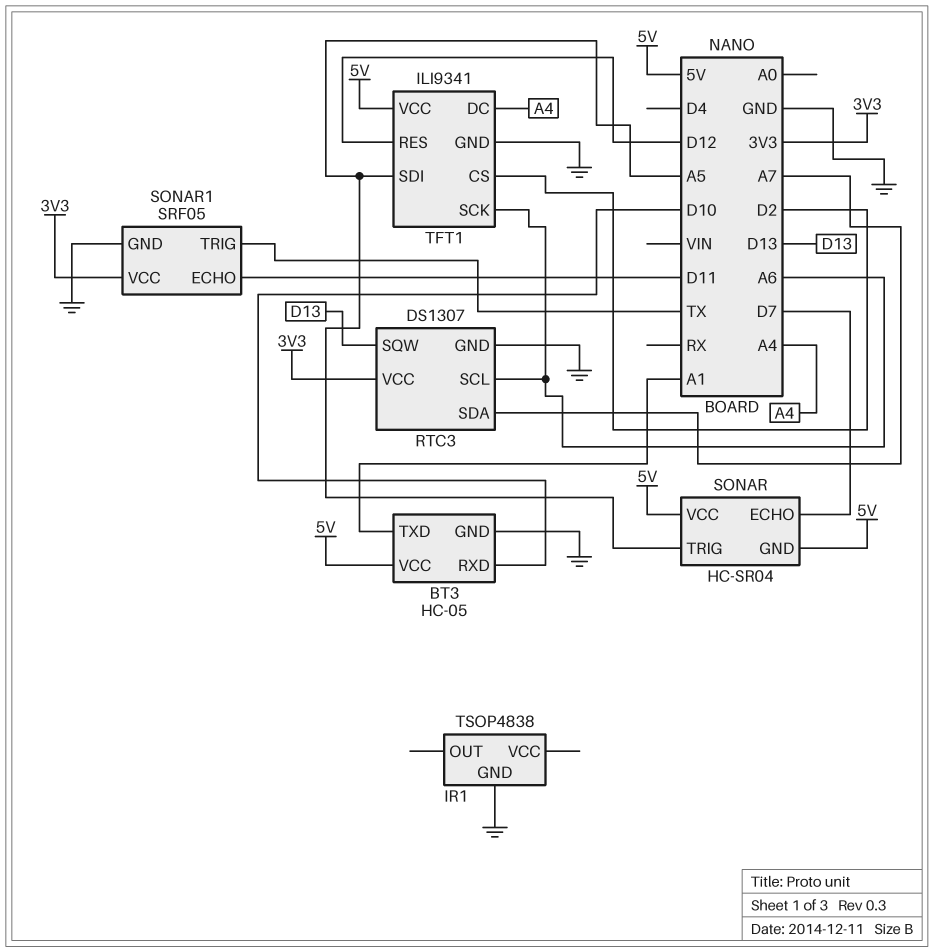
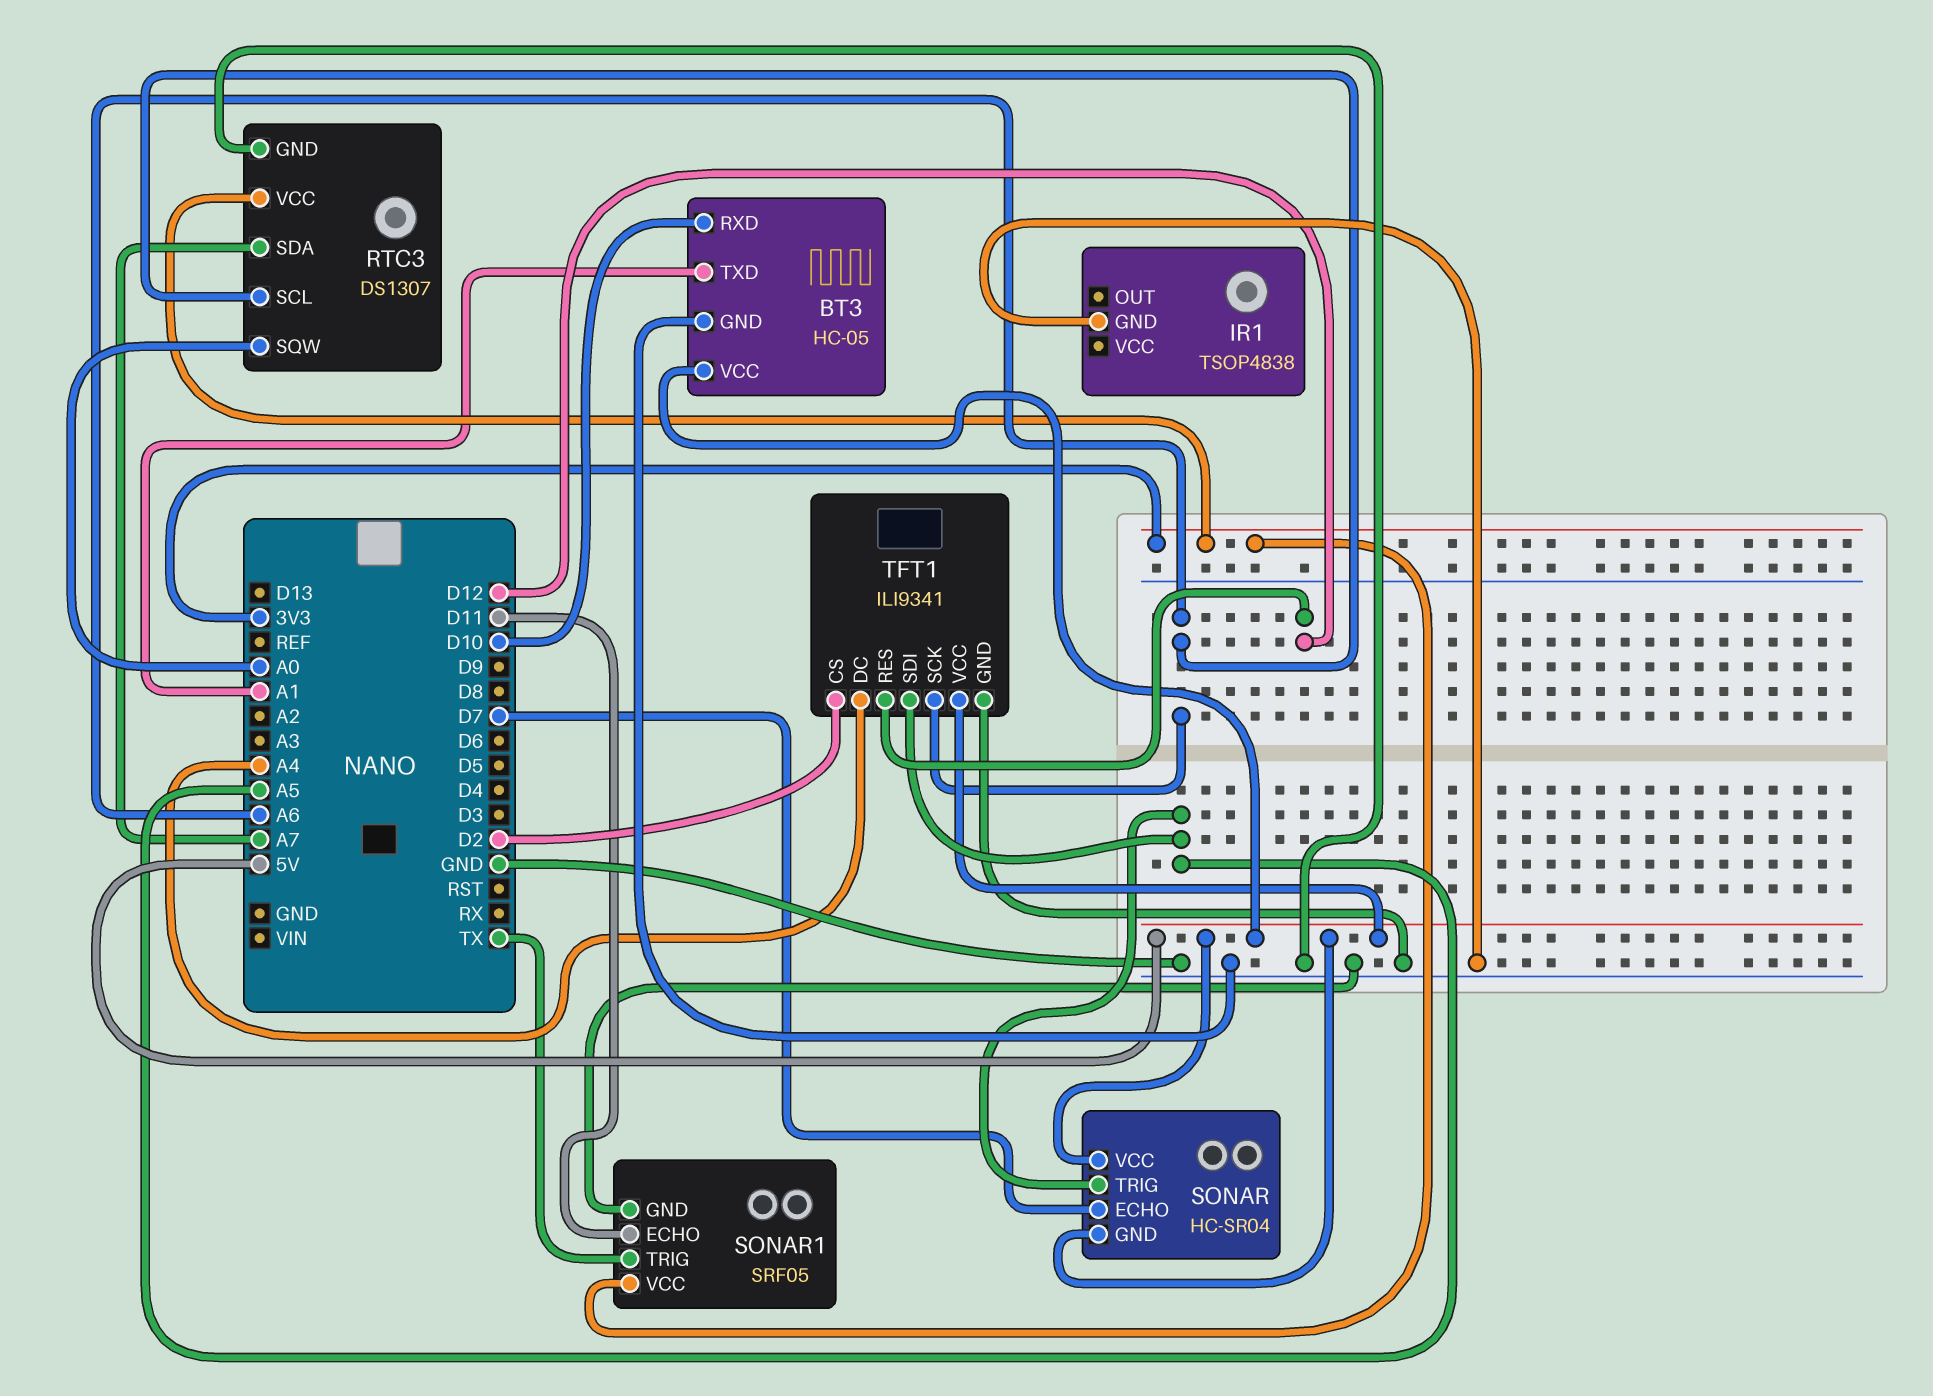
RTC3 pin SQW: D13 -> A0

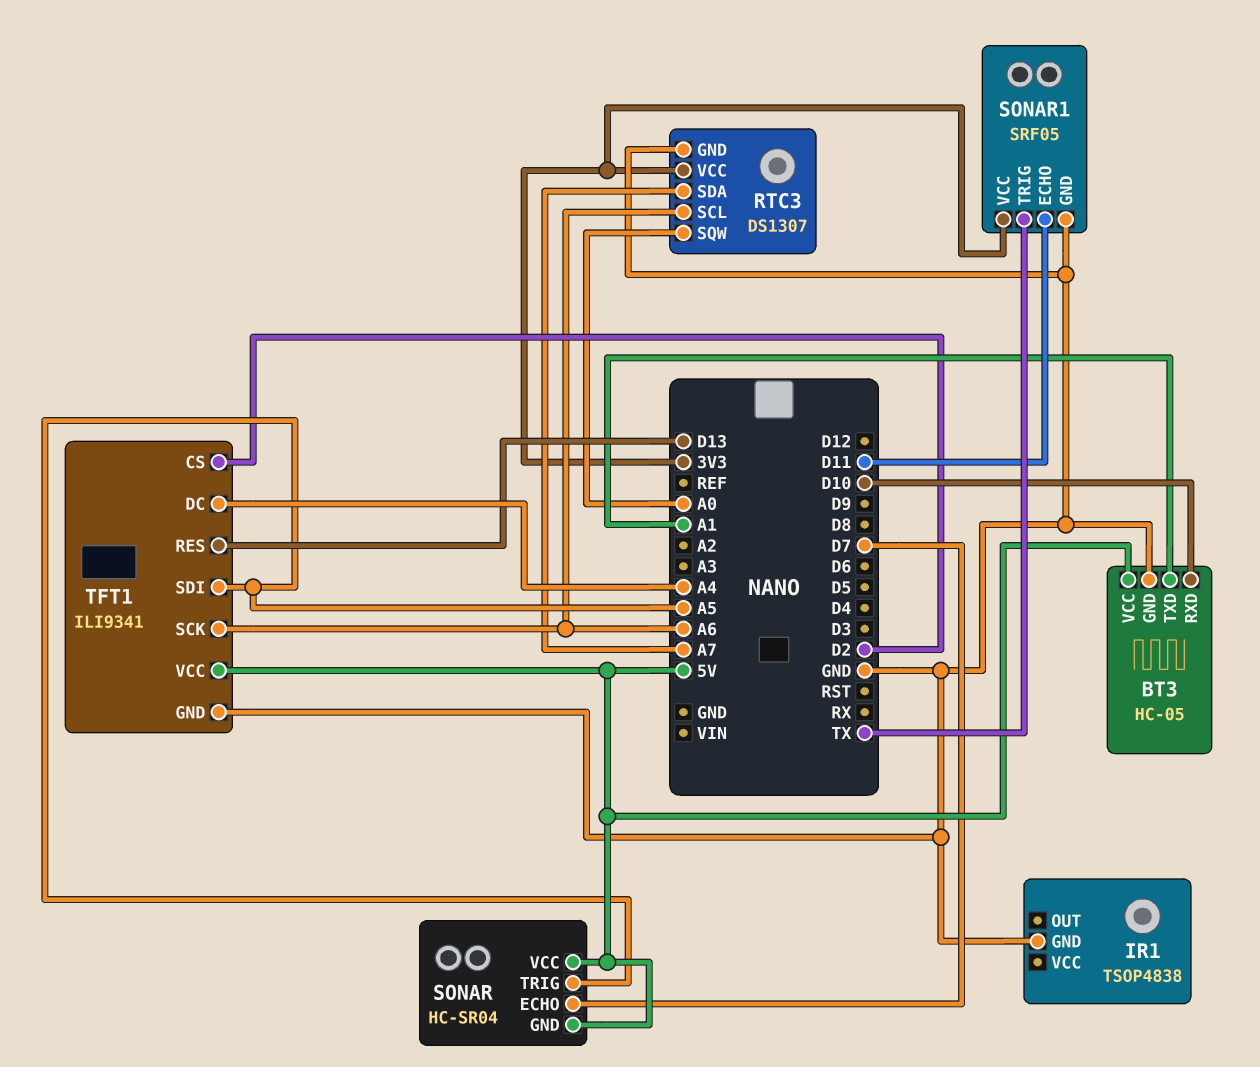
TFT1 pin RES: D12 -> D13

